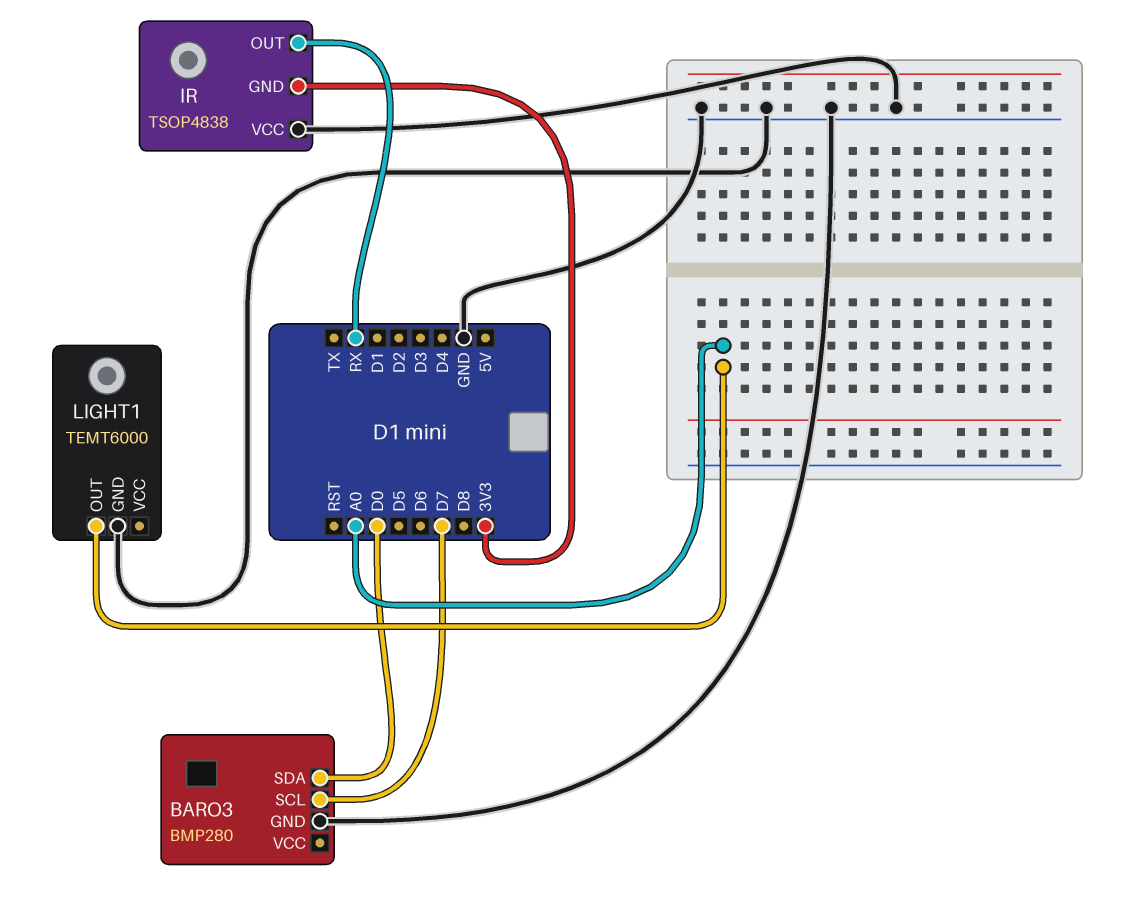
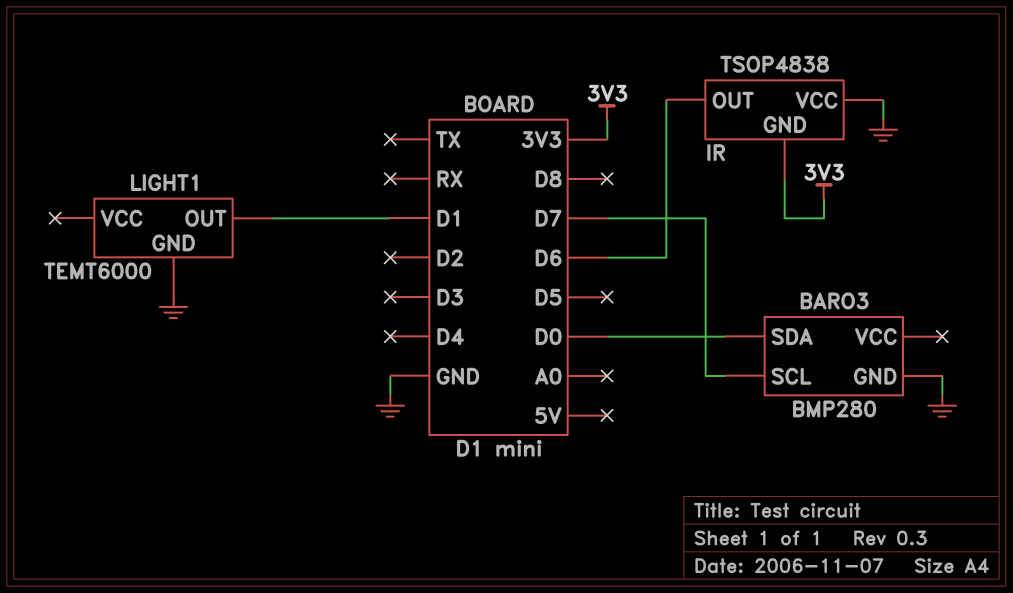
IR pin OUT: RX -> D6
LIGHT1 pin OUT: A0 -> D1

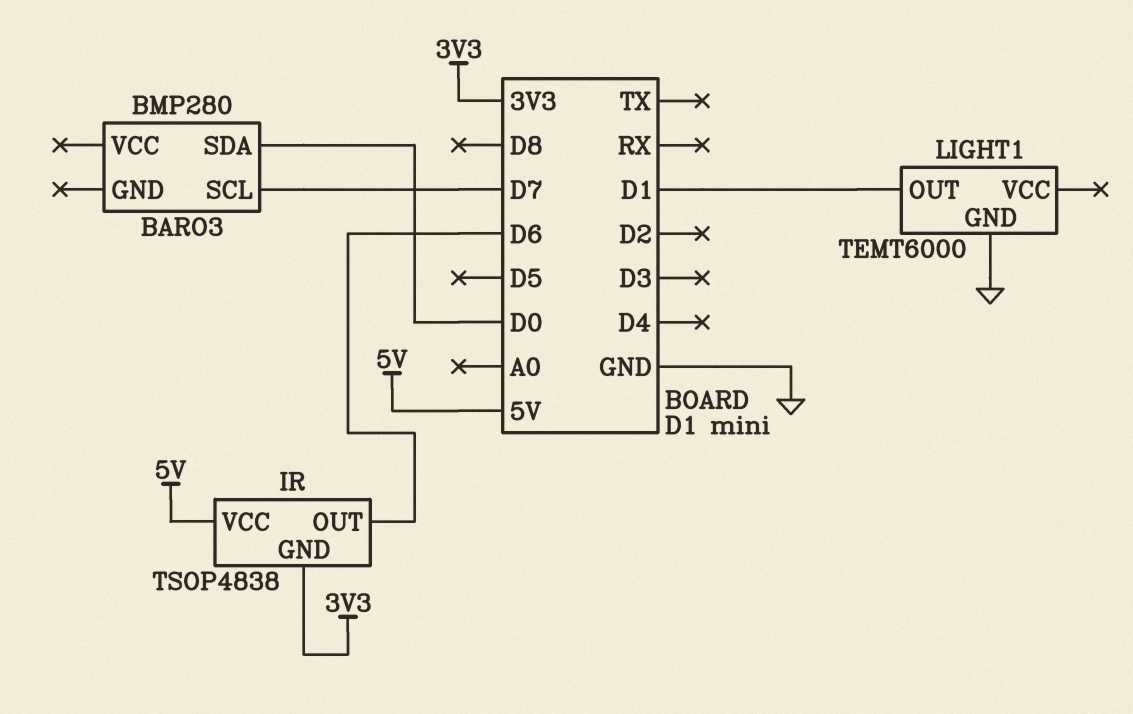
BARO3 pin GND: GND -> none
IR pin VCC: GND -> 5V

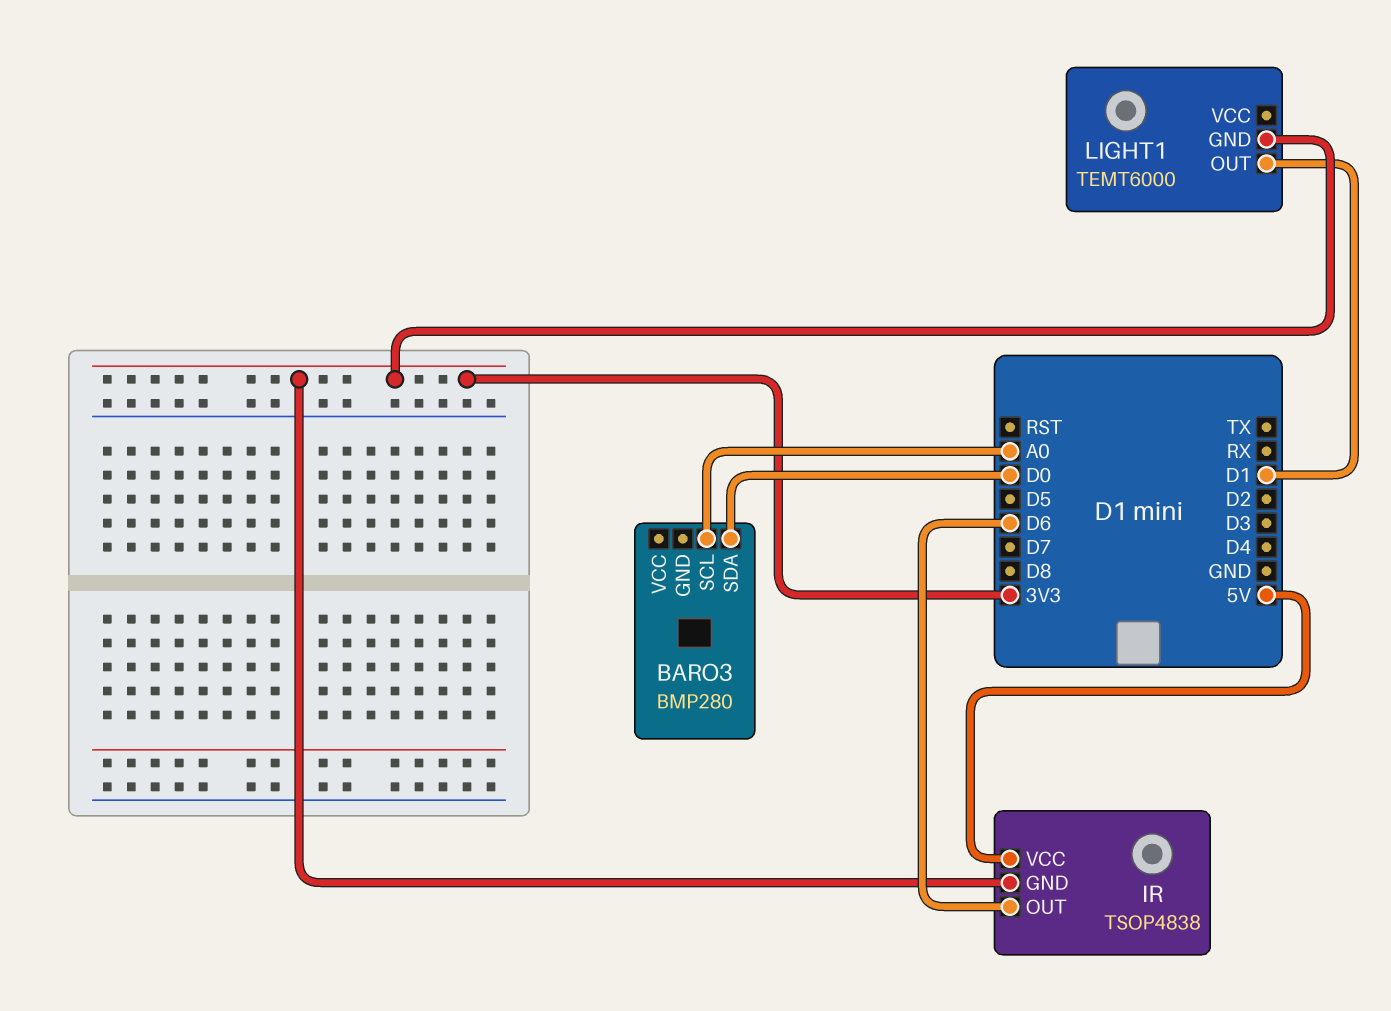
BARO3 pin SCL: D7 -> A0
LIGHT1 pin GND: GND -> 3V3

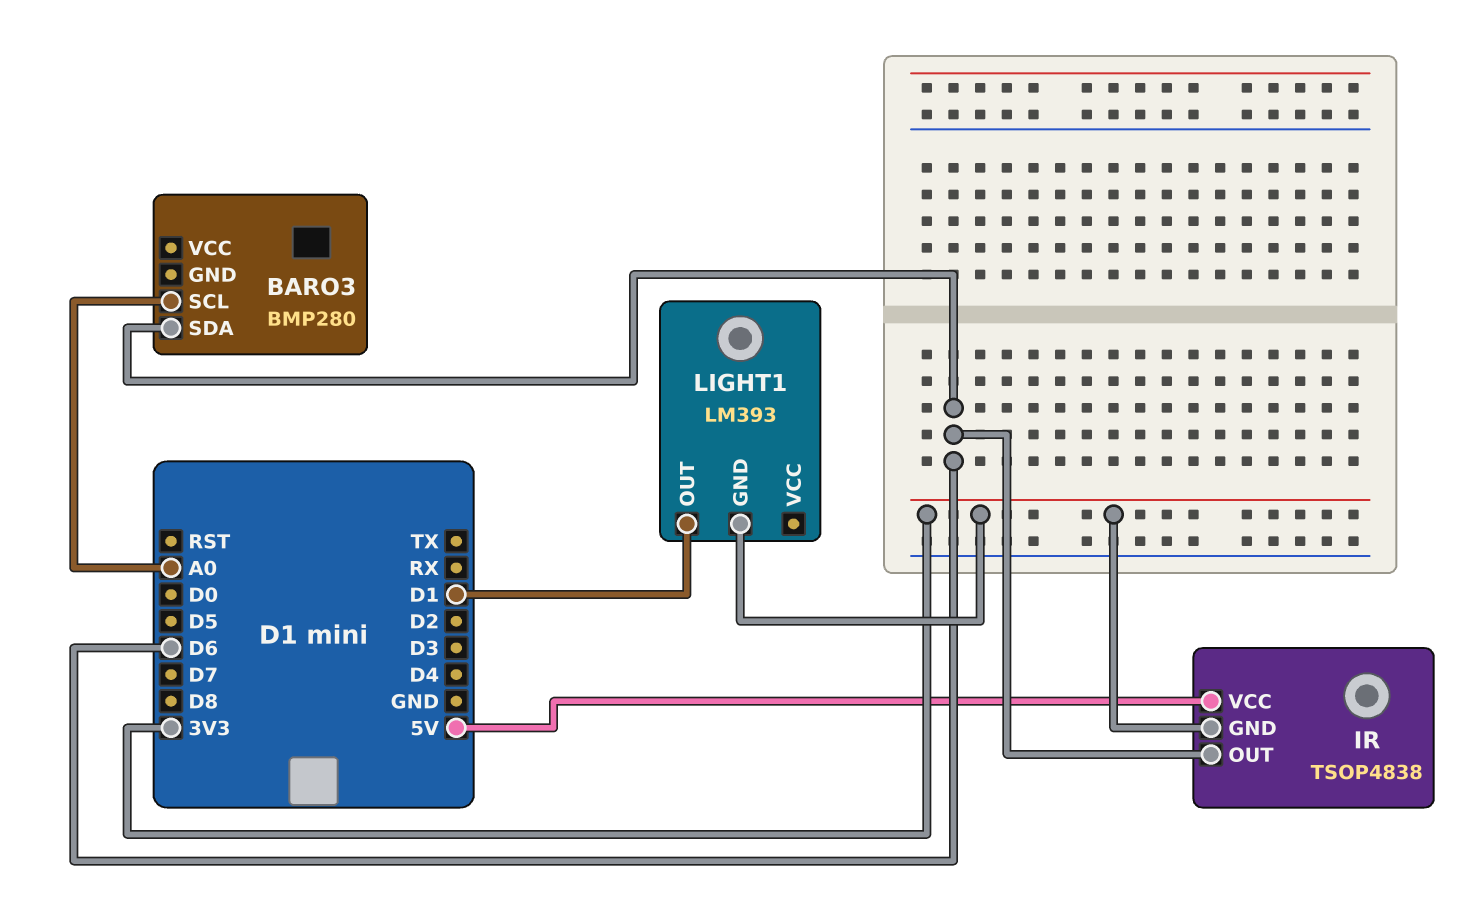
BARO3 pin SDA: D0 -> D6
LIGHT1: TEMT6000 -> LM393

